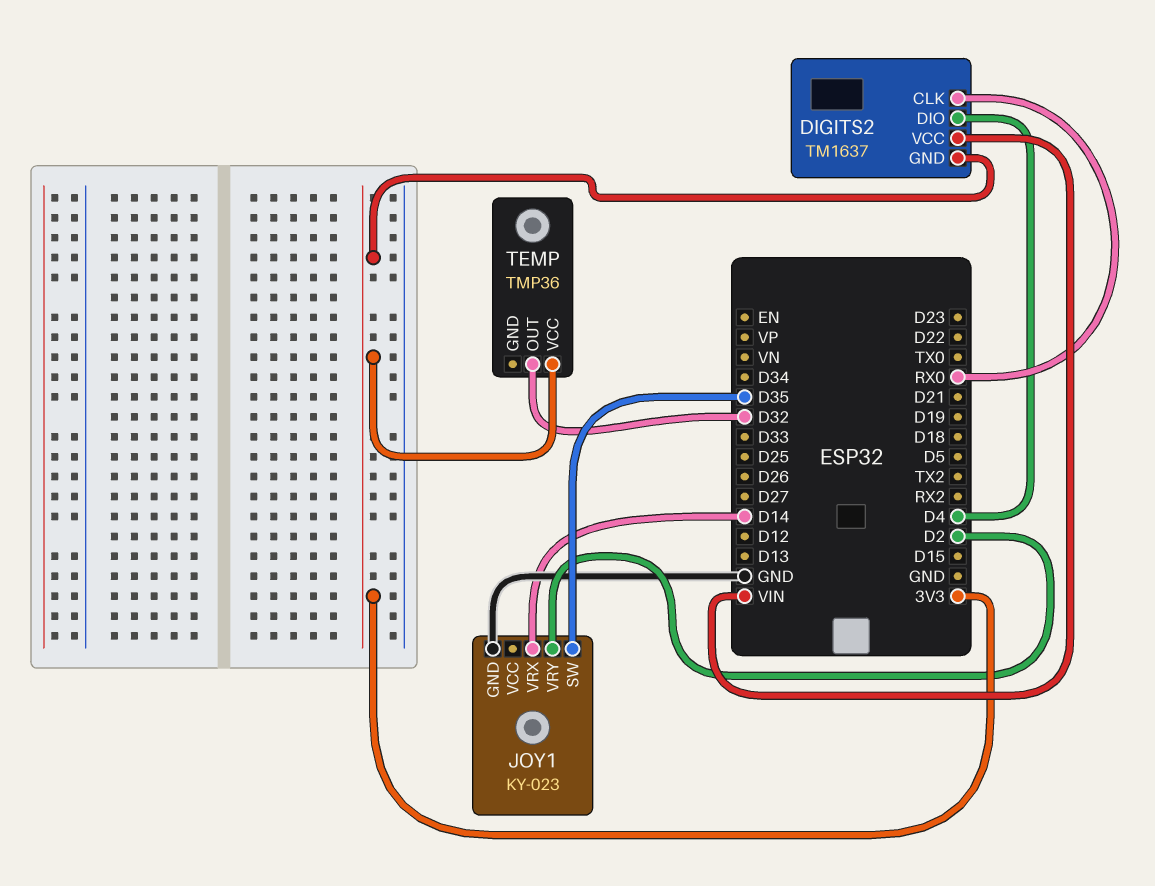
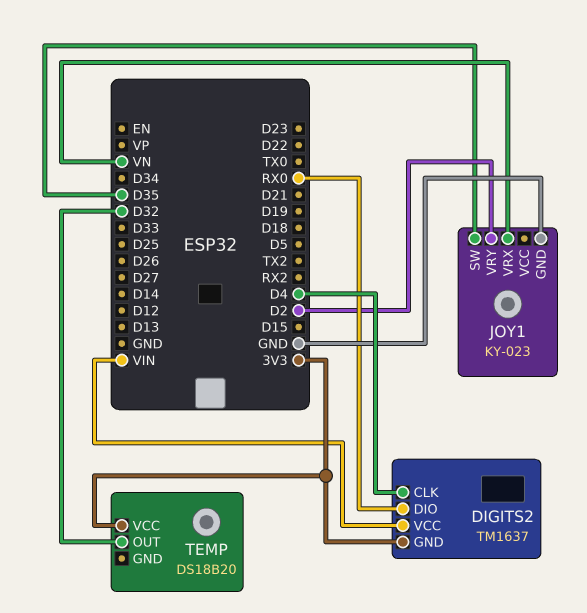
DIGITS2 pin CLK: RX0 -> D4
DIGITS2 pin DIO: D4 -> RX0
JOY1 pin VRX: D14 -> VN
TEMP: TMP36 -> DS18B20

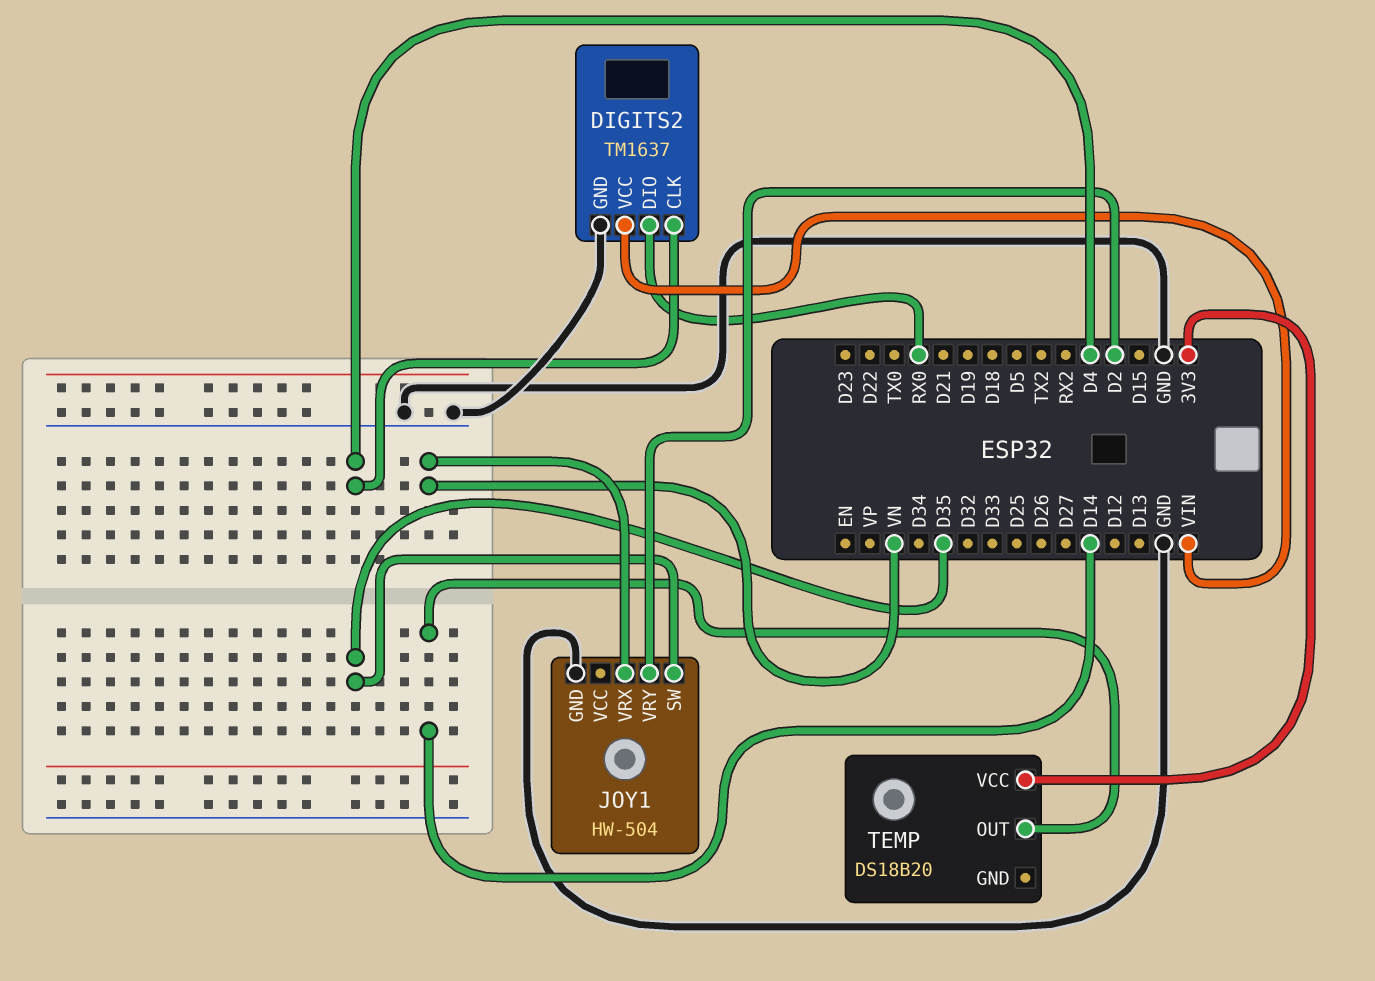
DIGITS2 pin GND: 3V3 -> GND
JOY1: KY-023 -> HW-504
TEMP pin OUT: D32 -> D14

